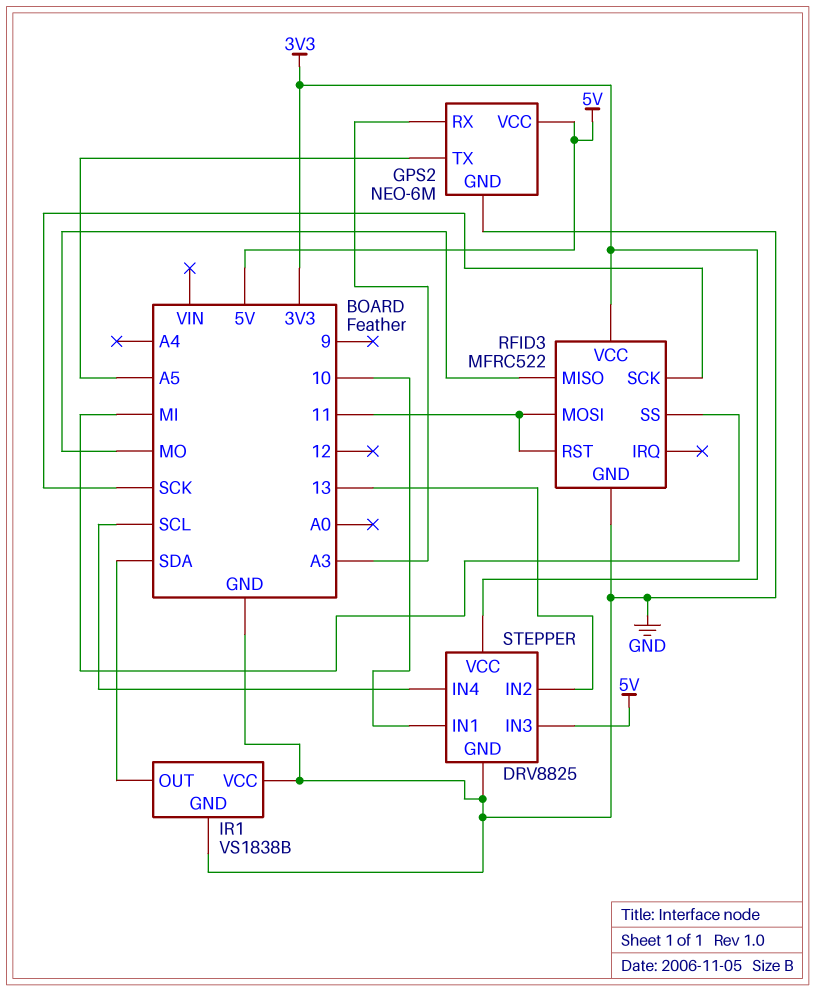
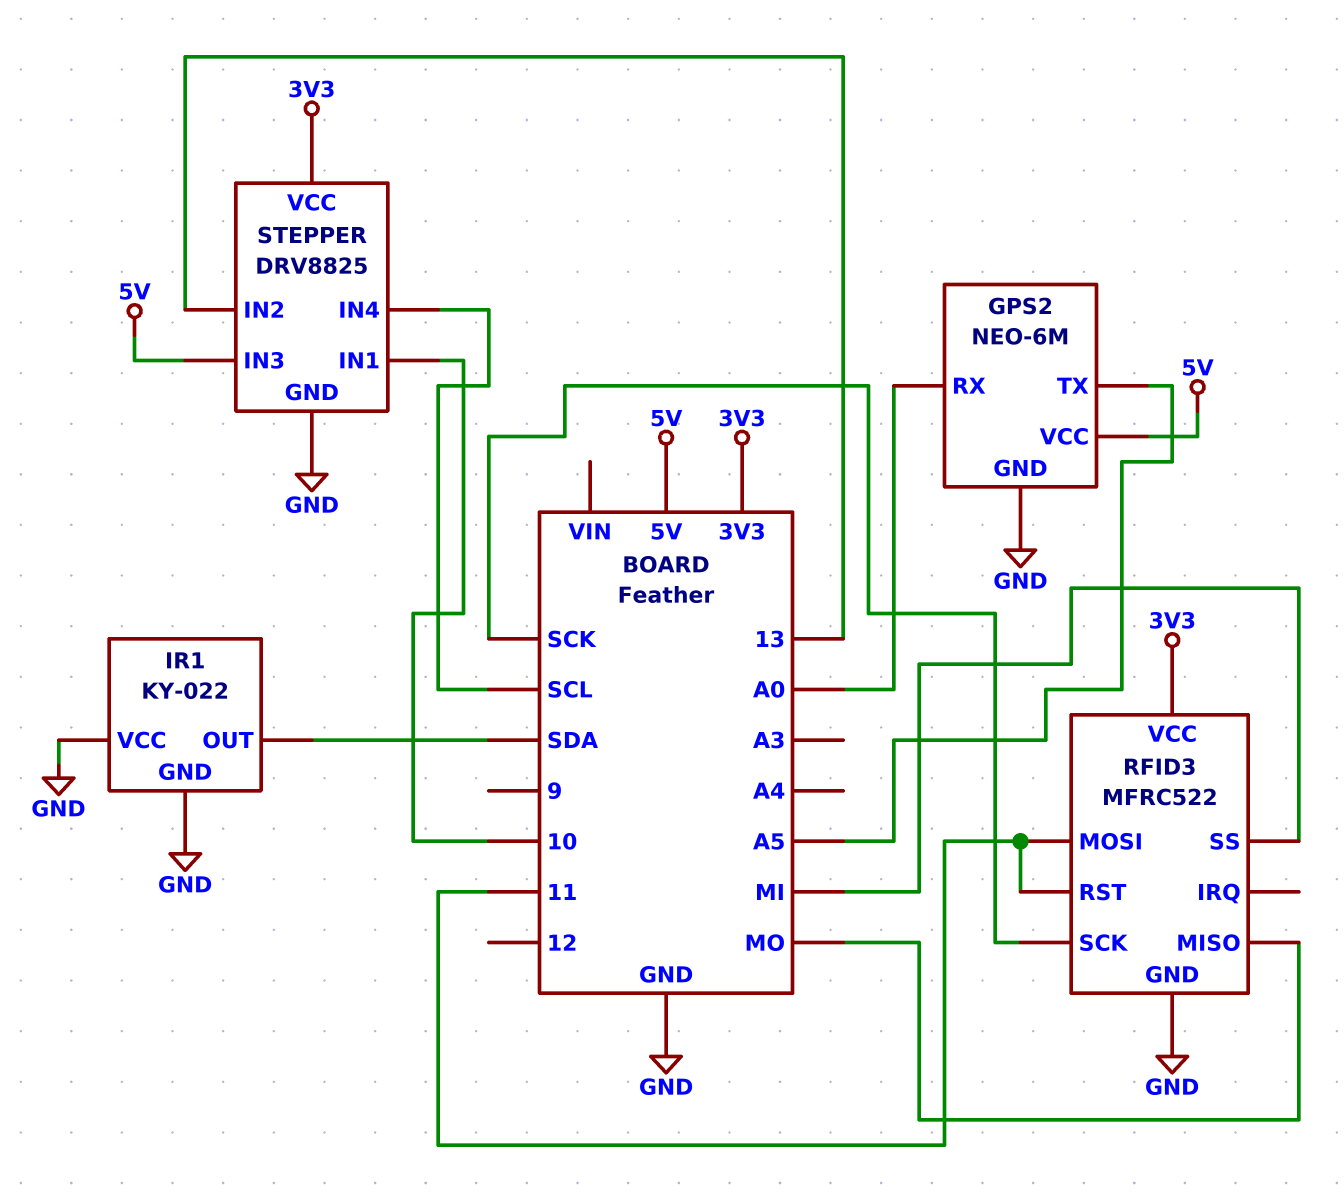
GPS2 pin RX: A3 -> A0
IR1: VS1838B -> KY-022

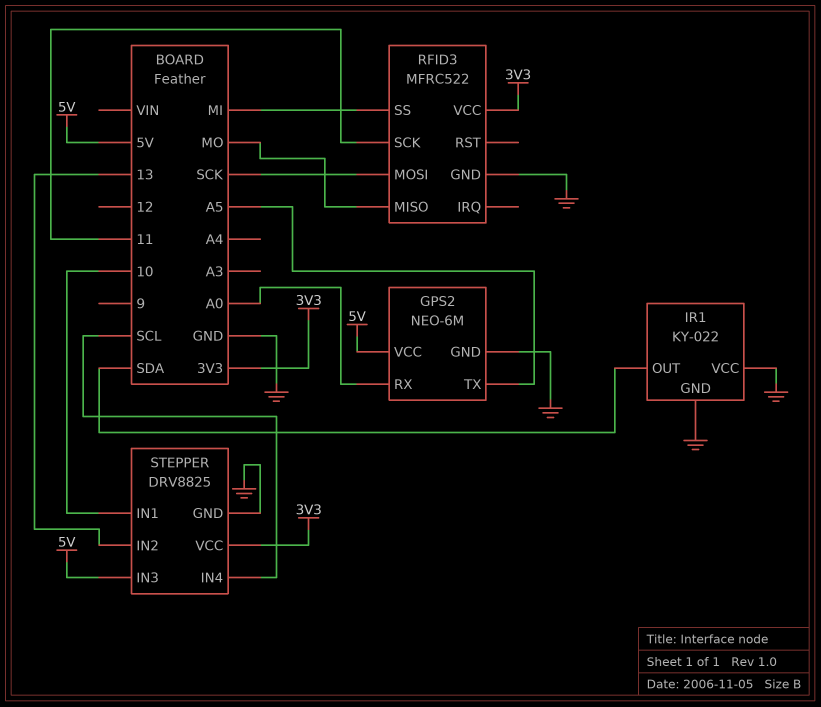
RFID3 pin MOSI: 11 -> SCK
RFID3 pin RST: 11 -> none
RFID3 pin SCK: SCK -> 11

